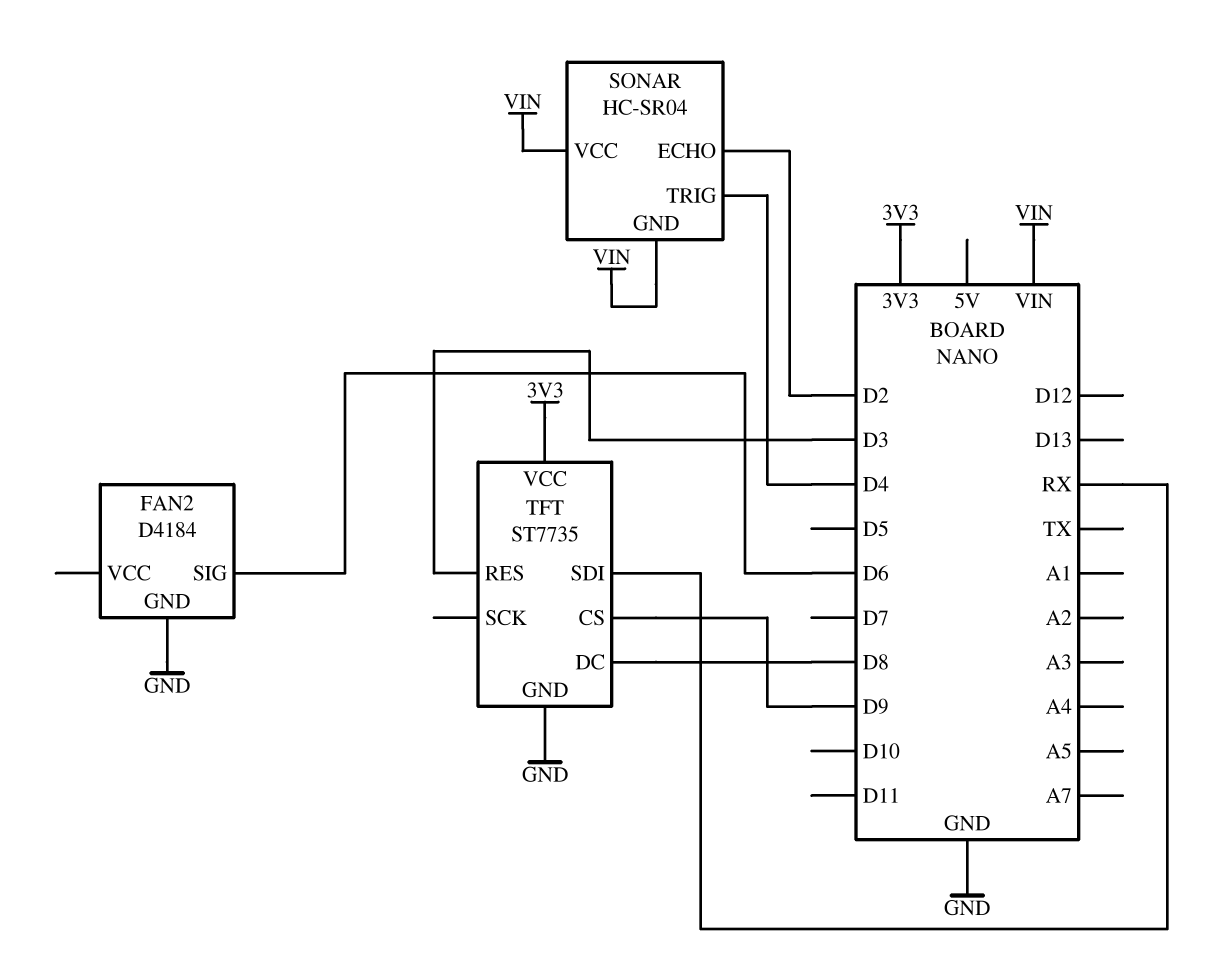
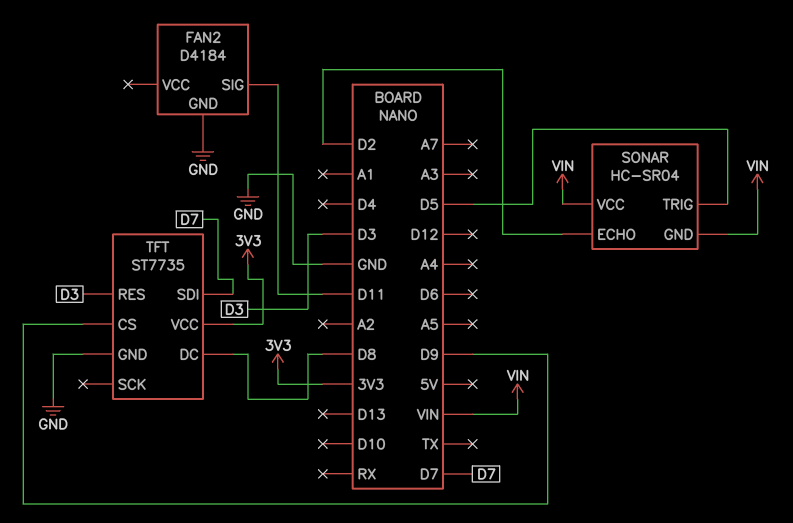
FAN2 pin SIG: D6 -> D11
SONAR pin TRIG: D4 -> D5
TFT pin SDI: RX -> D7

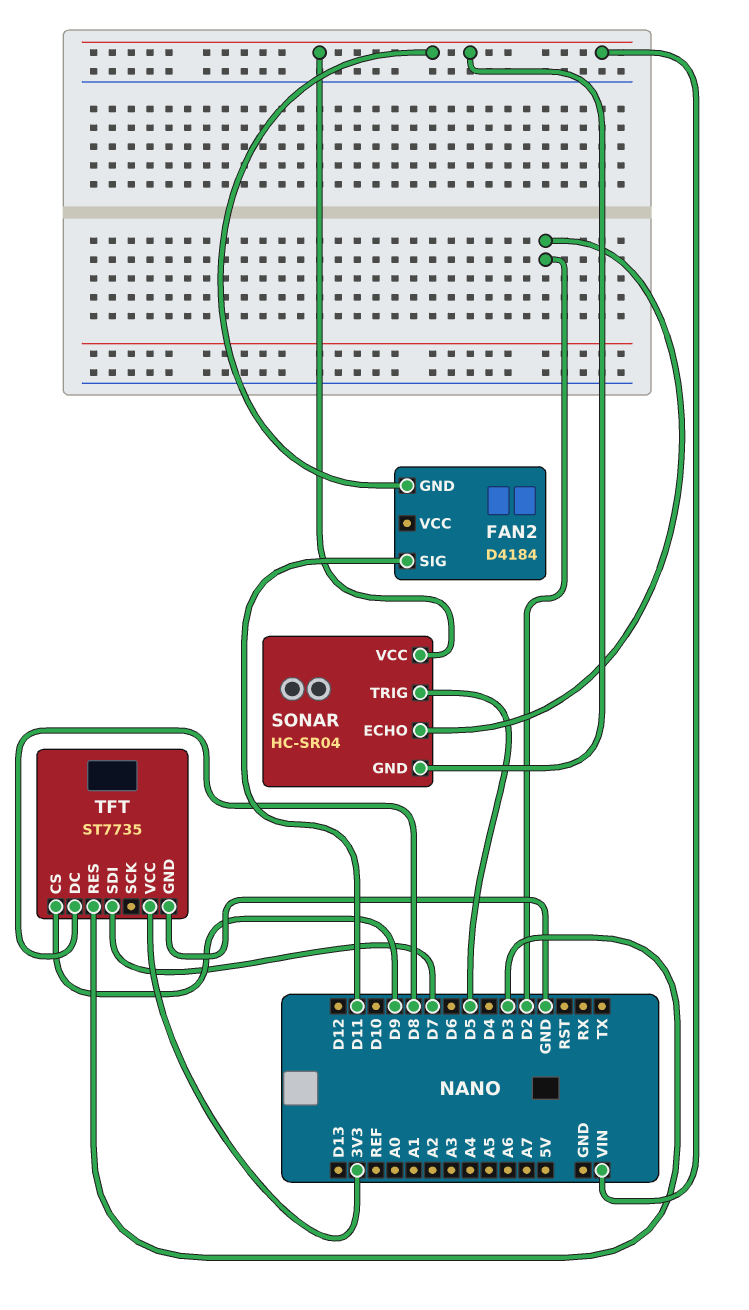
FAN2 pin GND: GND -> VIN

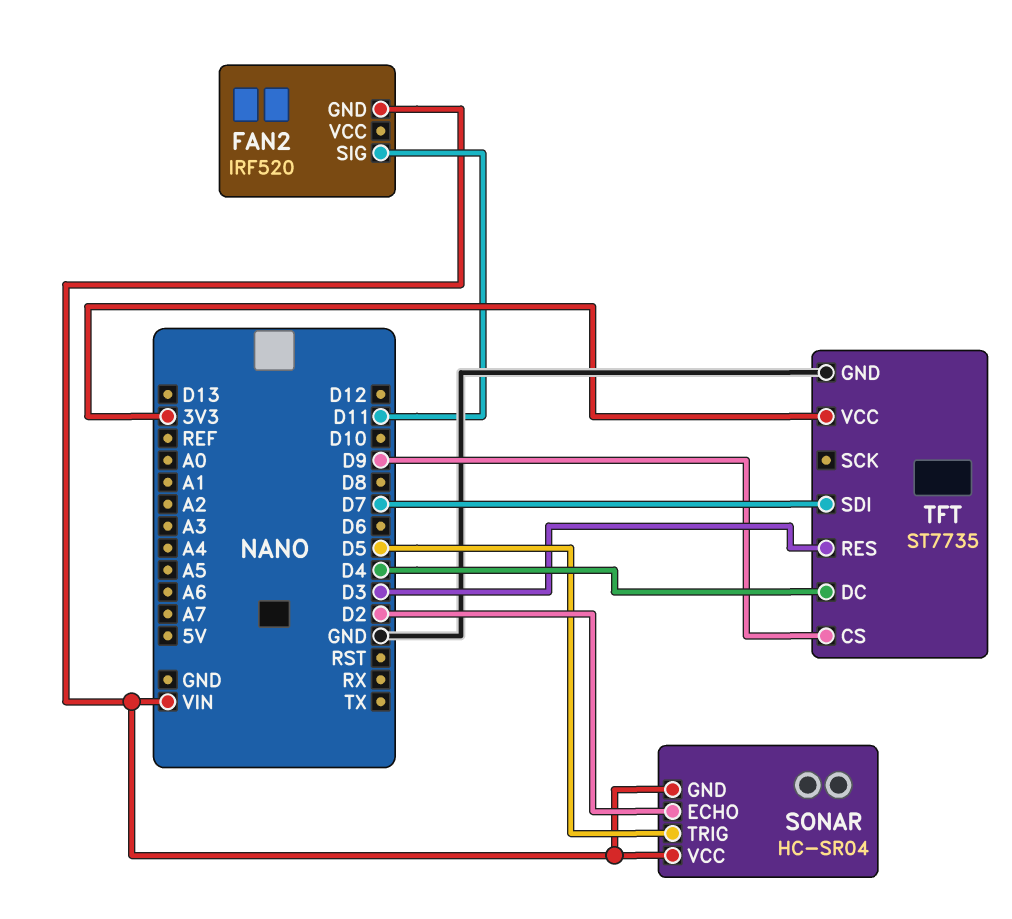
FAN2: D4184 -> IRF520
TFT pin DC: D8 -> D4

